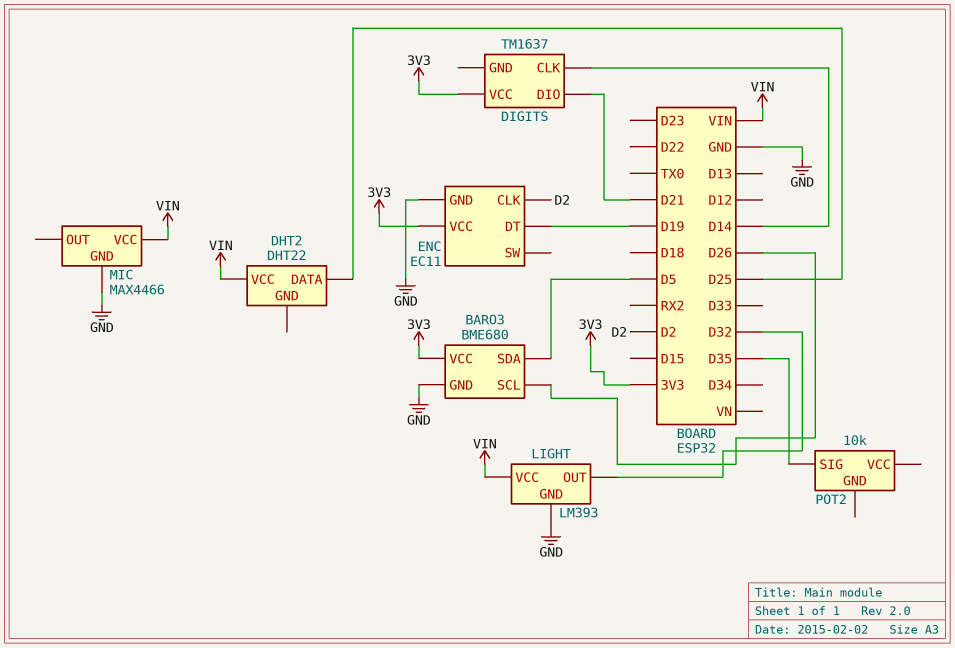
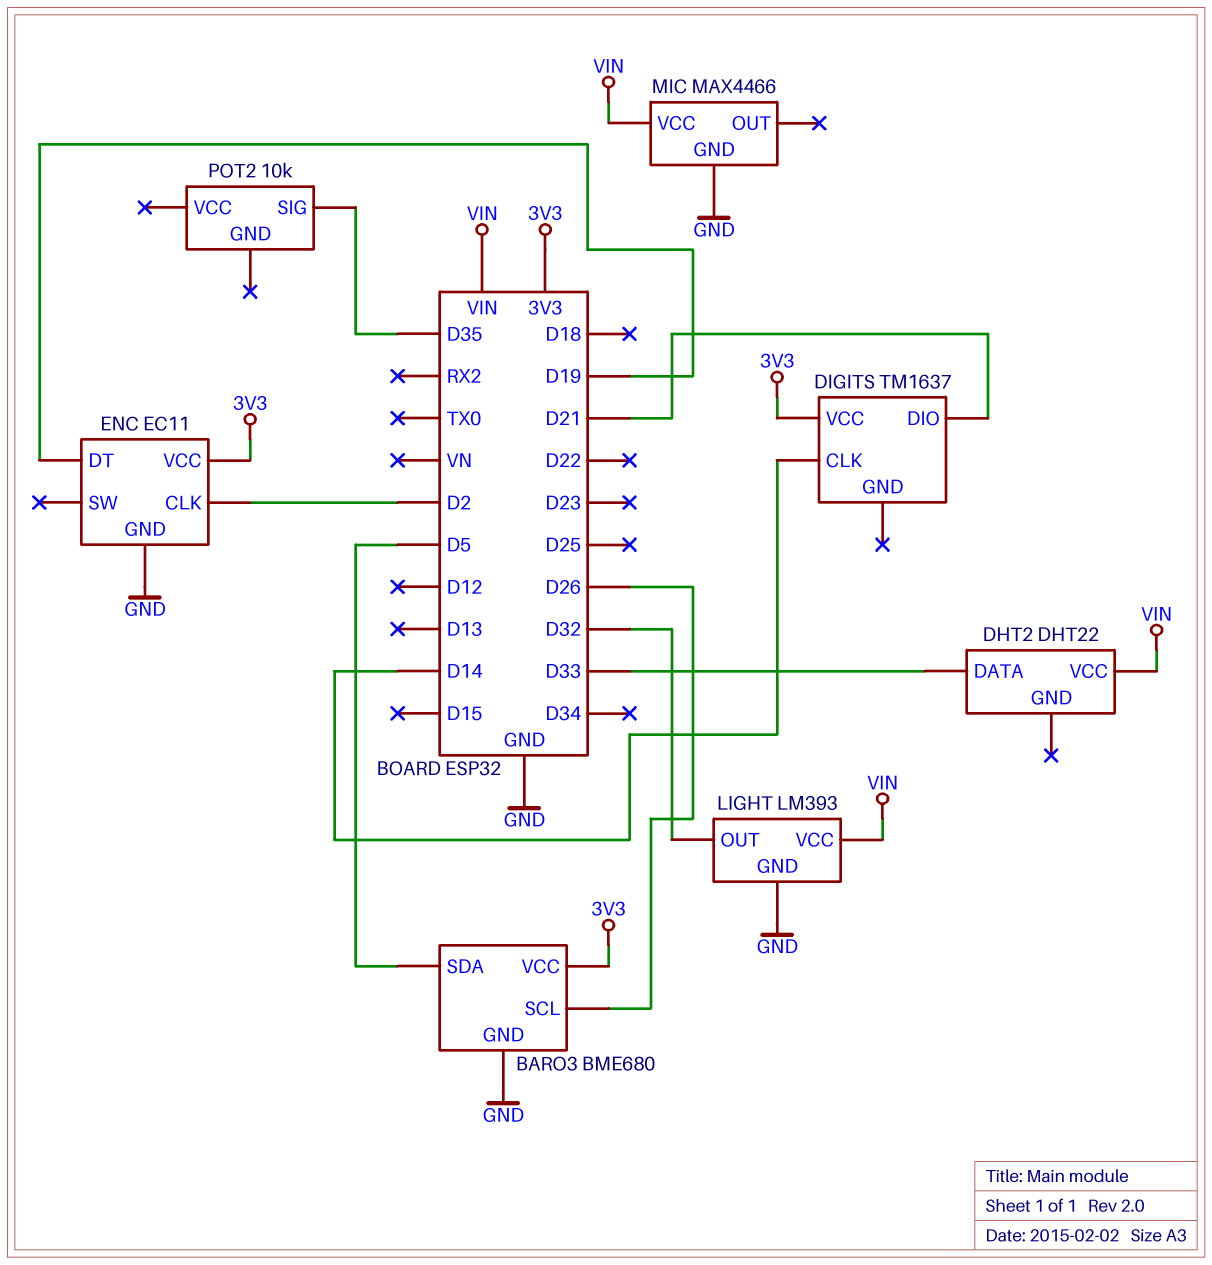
DHT2 pin DATA: D25 -> D33

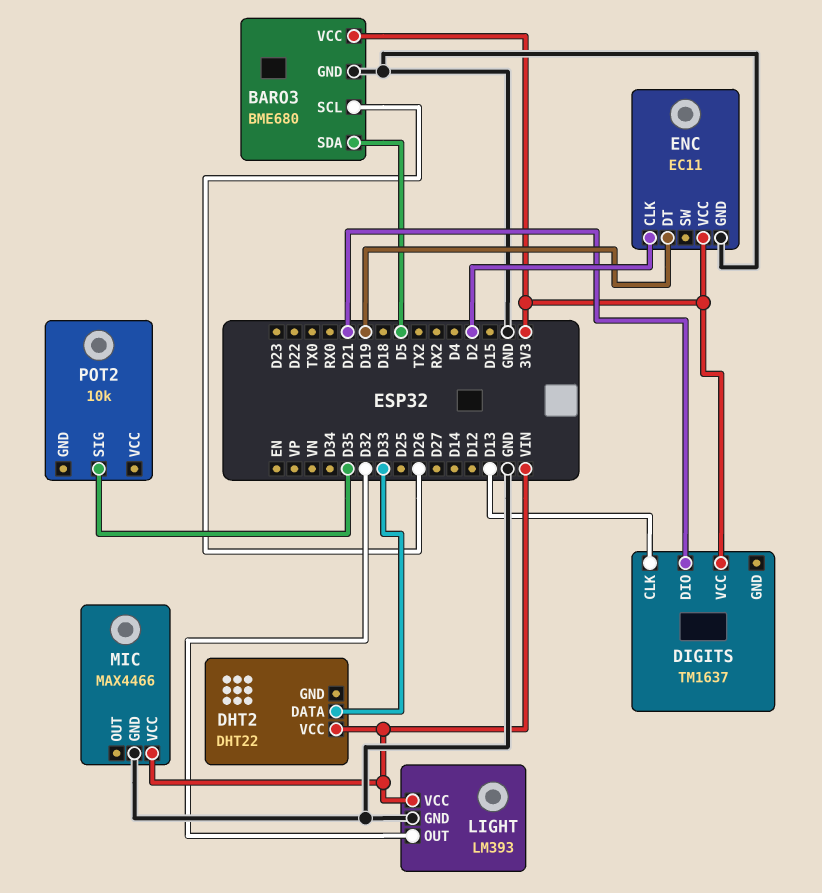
DIGITS pin CLK: D14 -> D13

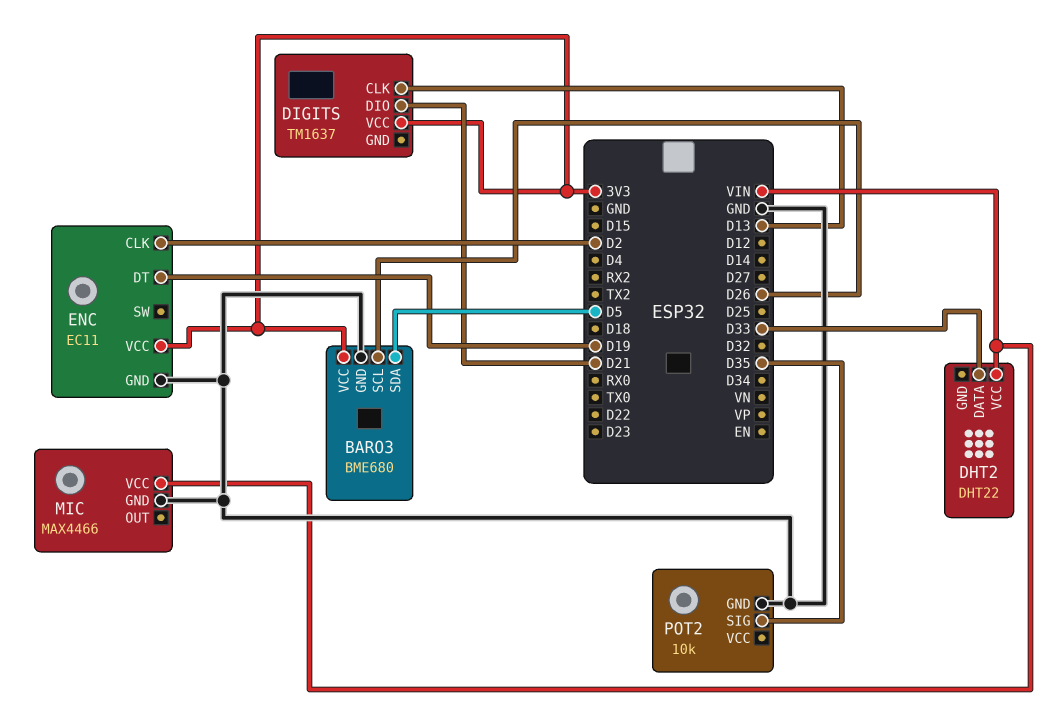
LIGHT: LM393 -> none
LIGHT pin GND: GND -> none
LIGHT pin OUT: D32 -> none
LIGHT pin VCC: VIN -> none
POT2 pin GND: none -> GND

